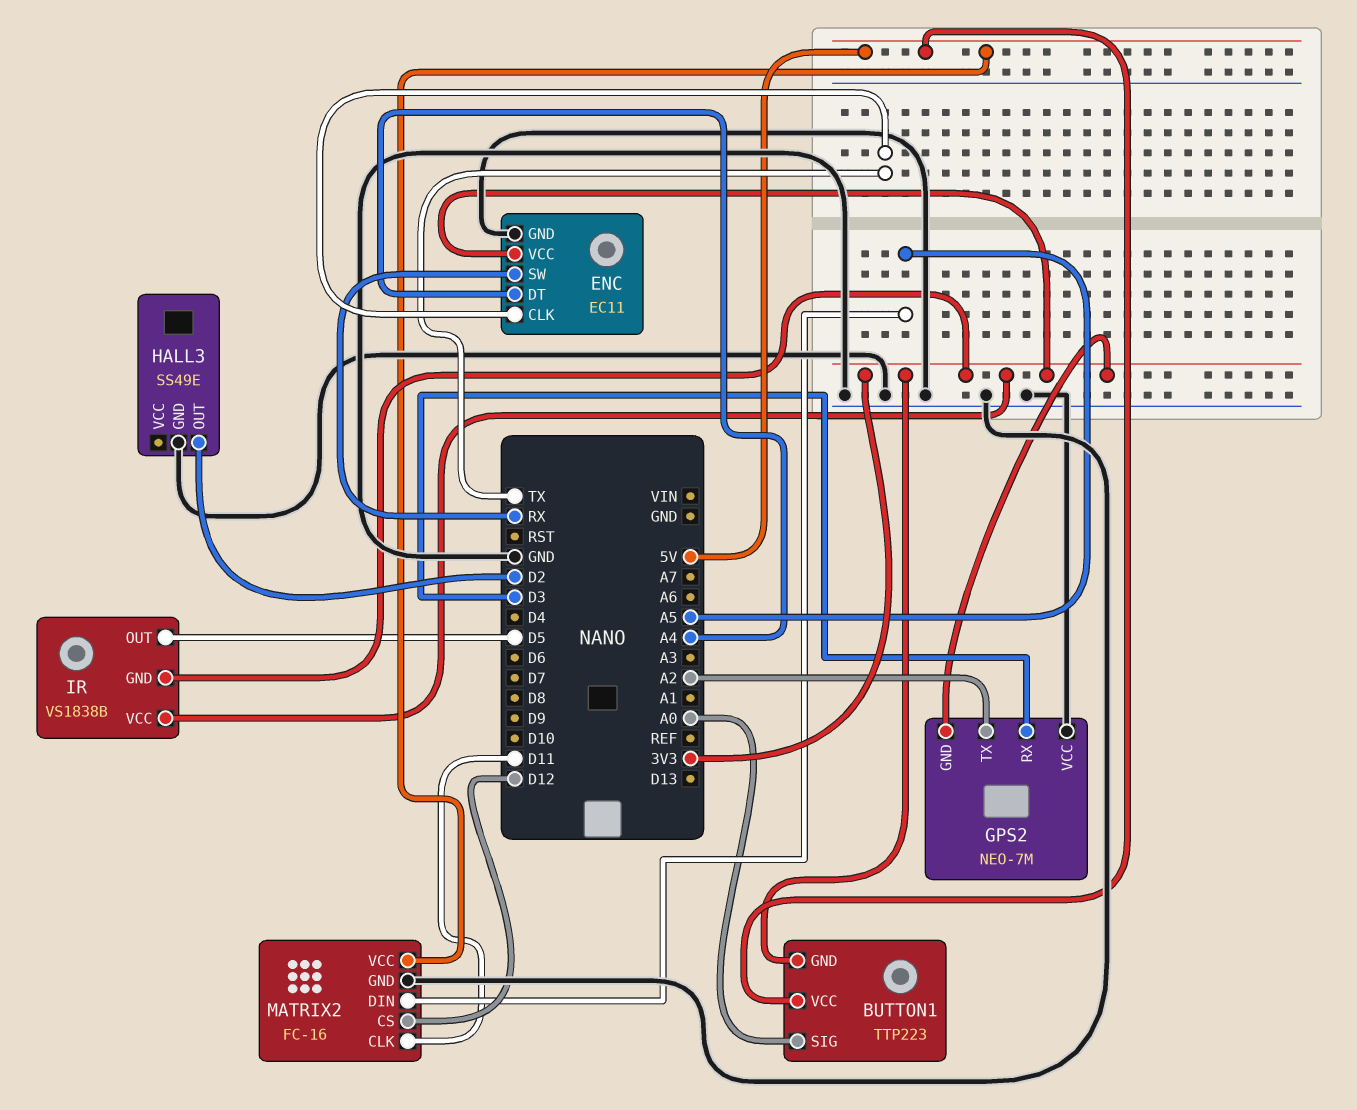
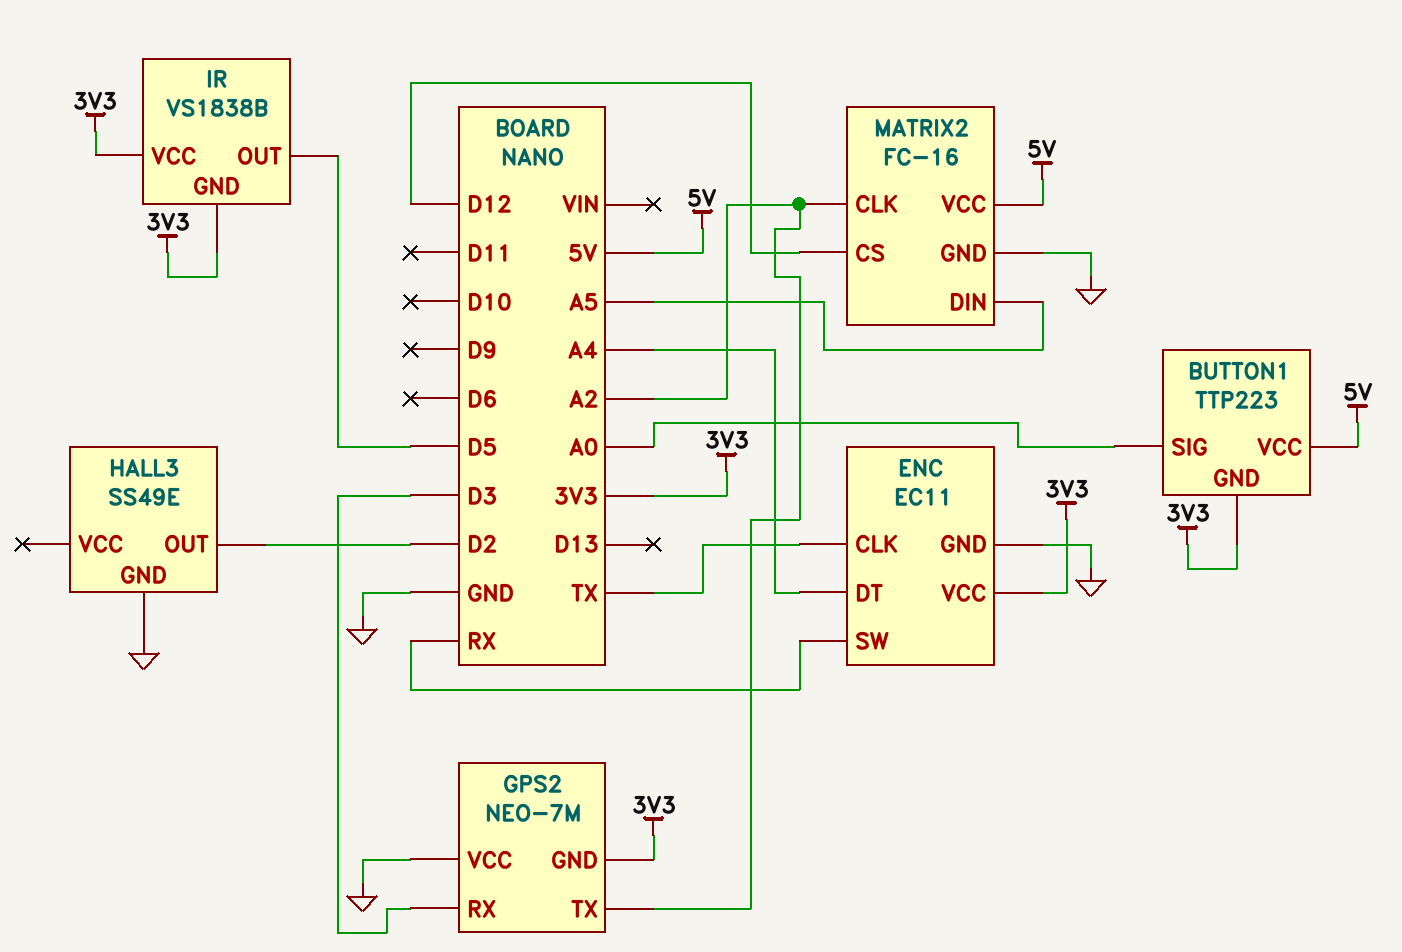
MATRIX2 pin CLK: D11 -> A2

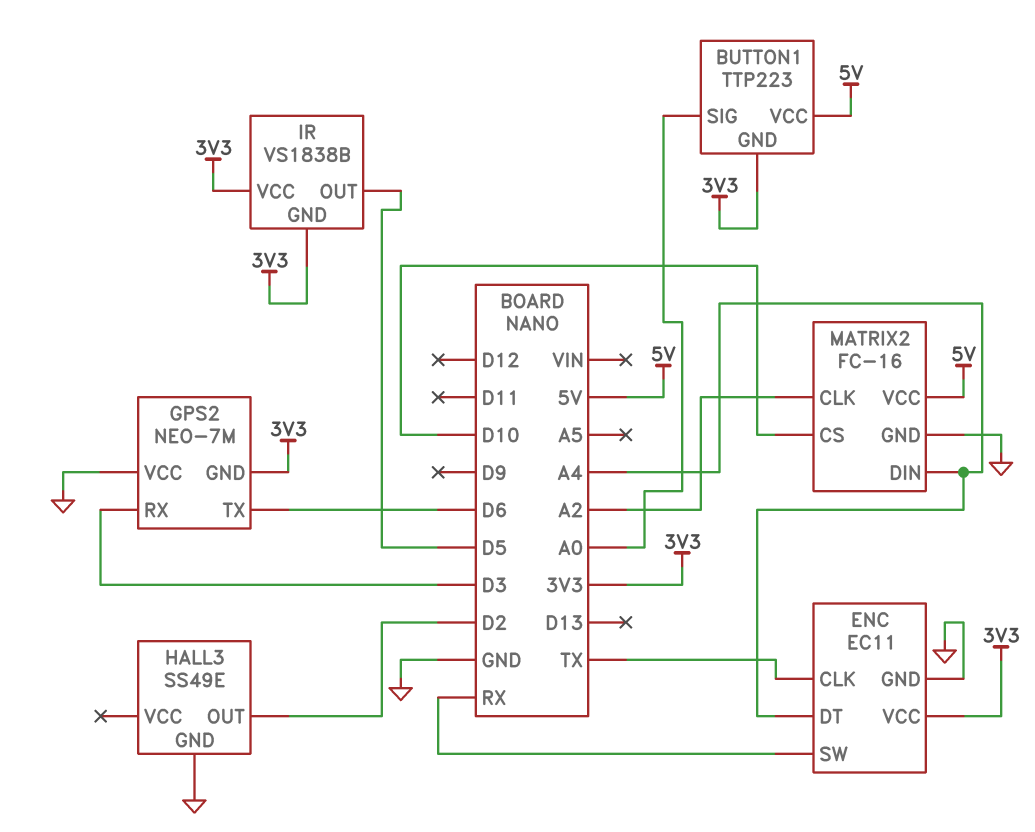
GPS2 pin TX: A2 -> D6
MATRIX2 pin CS: D12 -> D10
MATRIX2 pin DIN: A5 -> A4

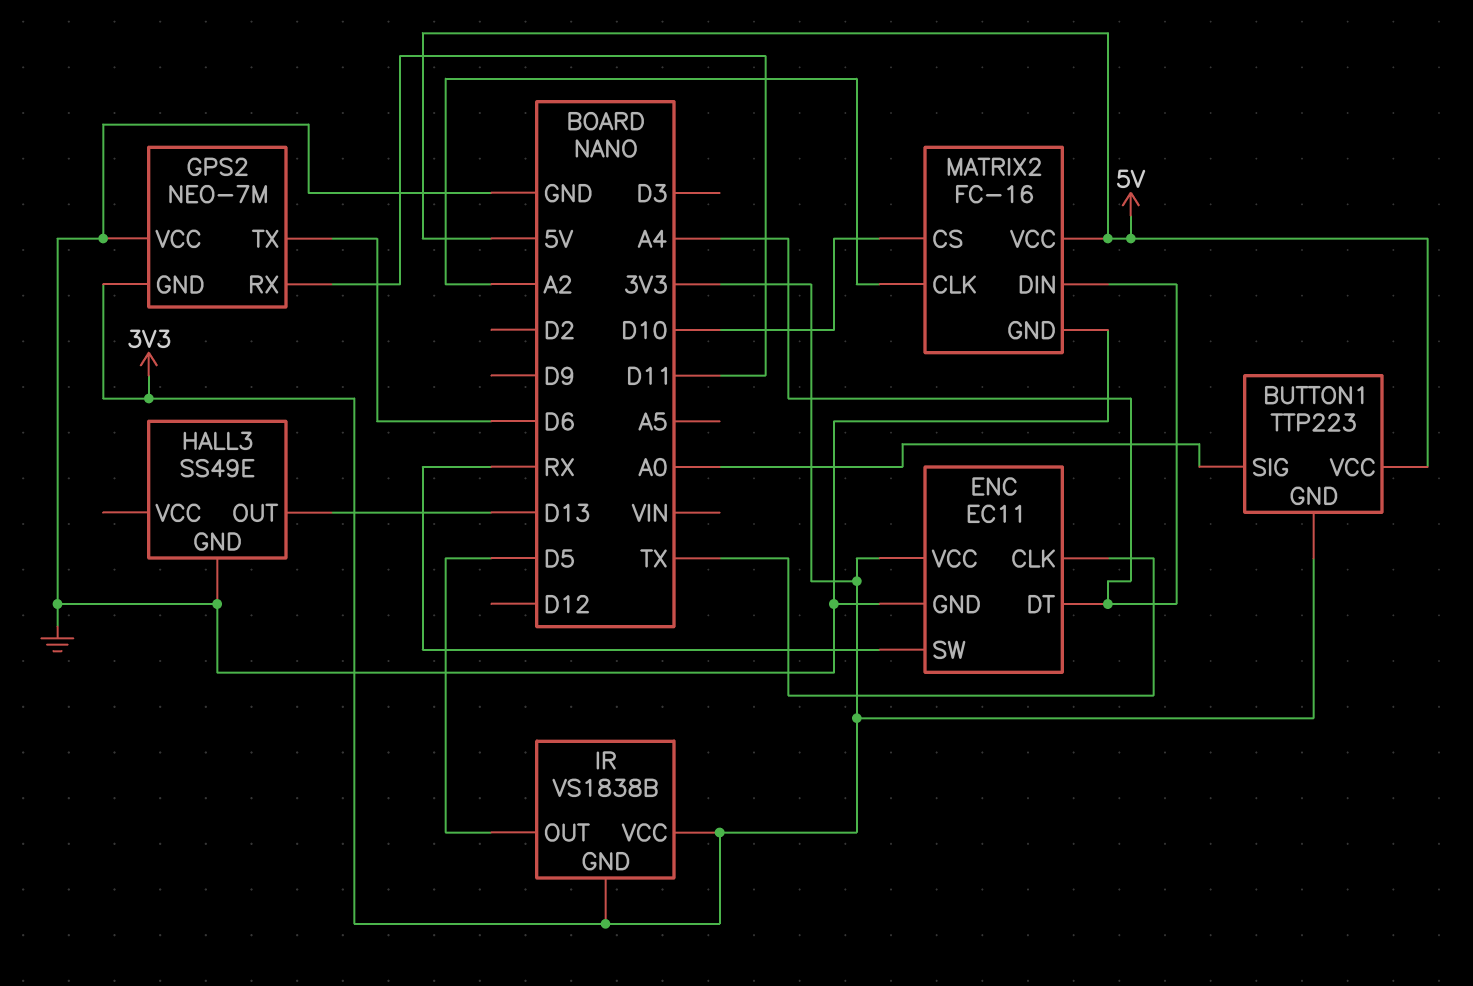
GPS2 pin RX: D3 -> D11
HALL3 pin OUT: D2 -> D13

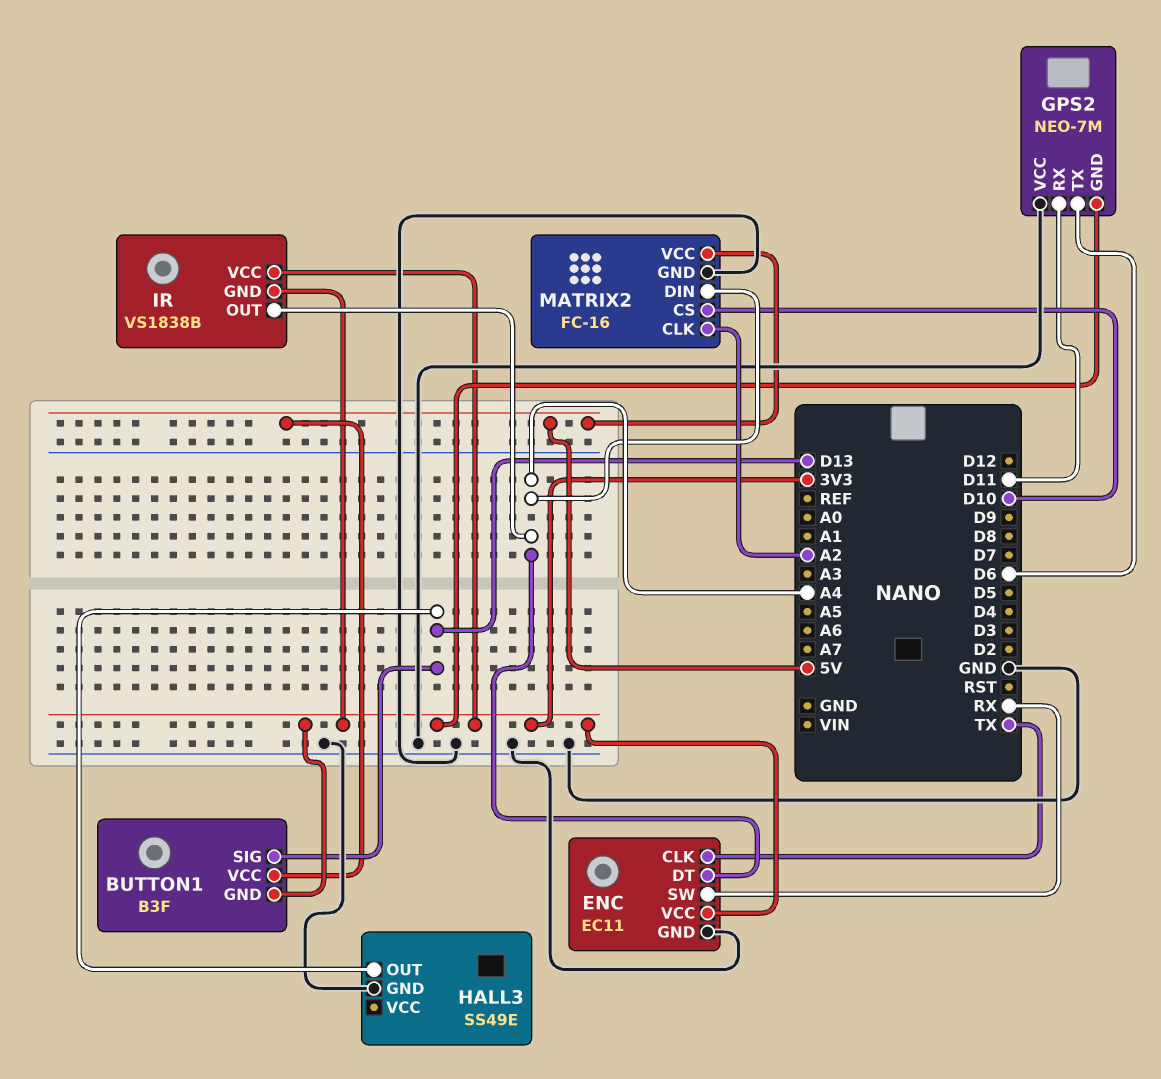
BUTTON1: TTP223 -> B3F
BUTTON1 pin SIG: A0 -> D13
IR pin OUT: D5 -> A4

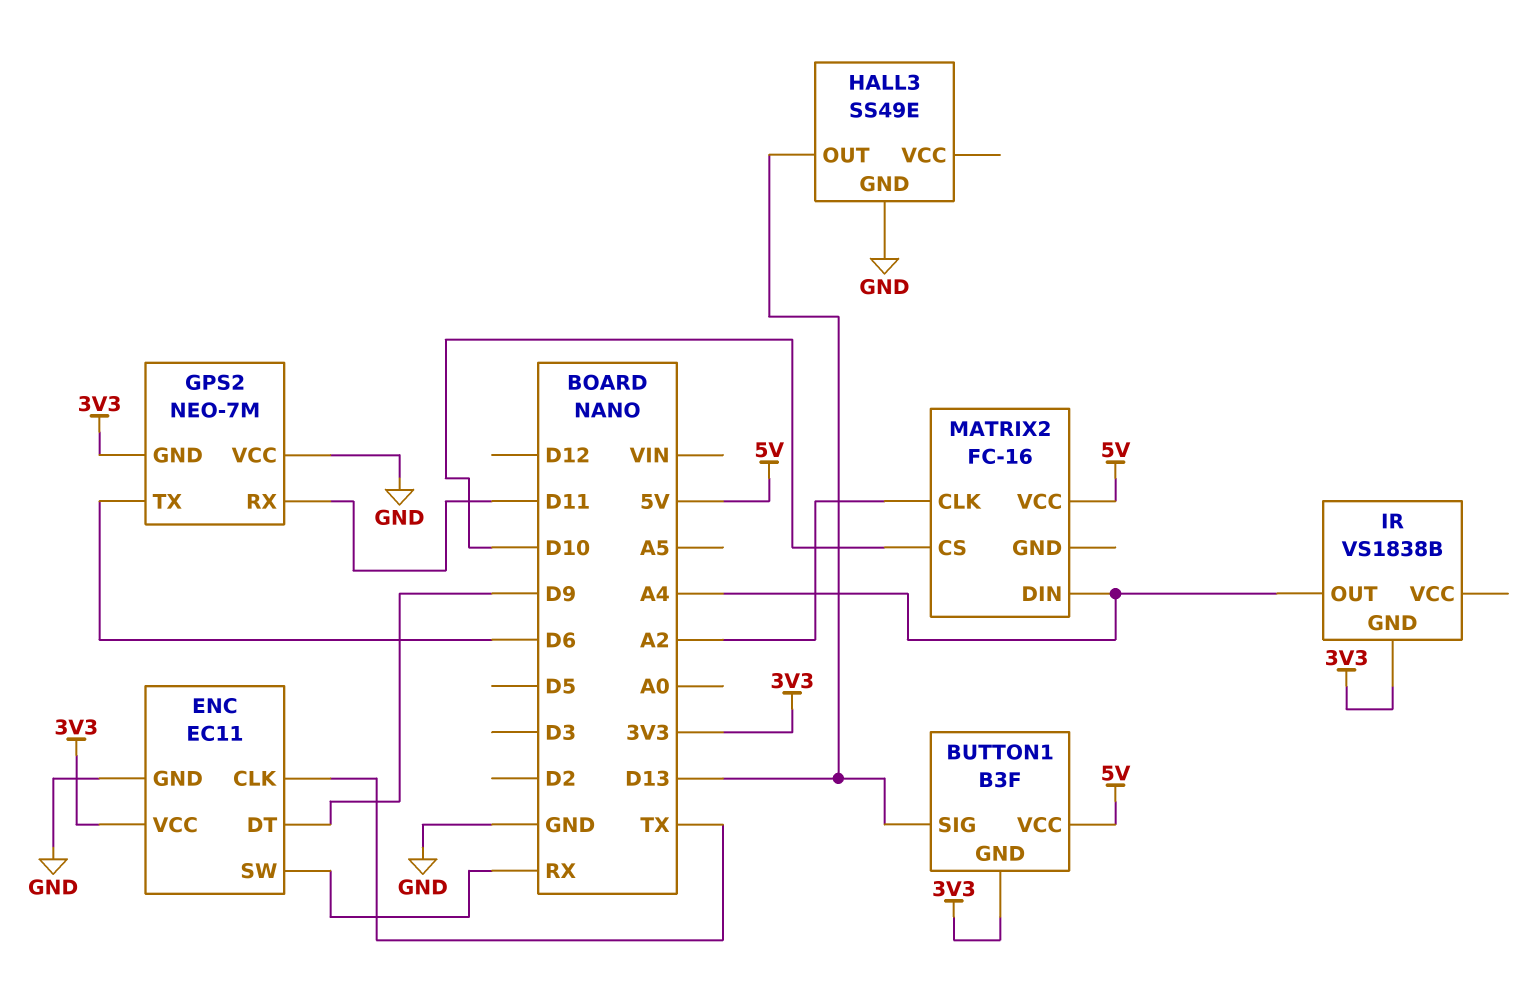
ENC pin DT: A4 -> D9
IR pin VCC: 3V3 -> none
MATRIX2 pin GND: GND -> none

